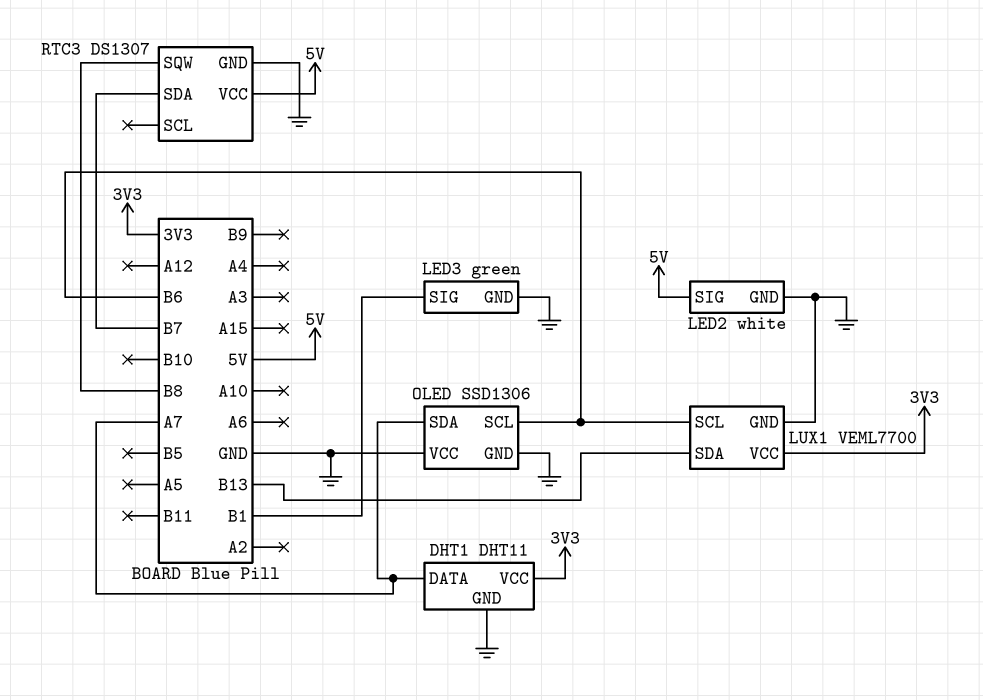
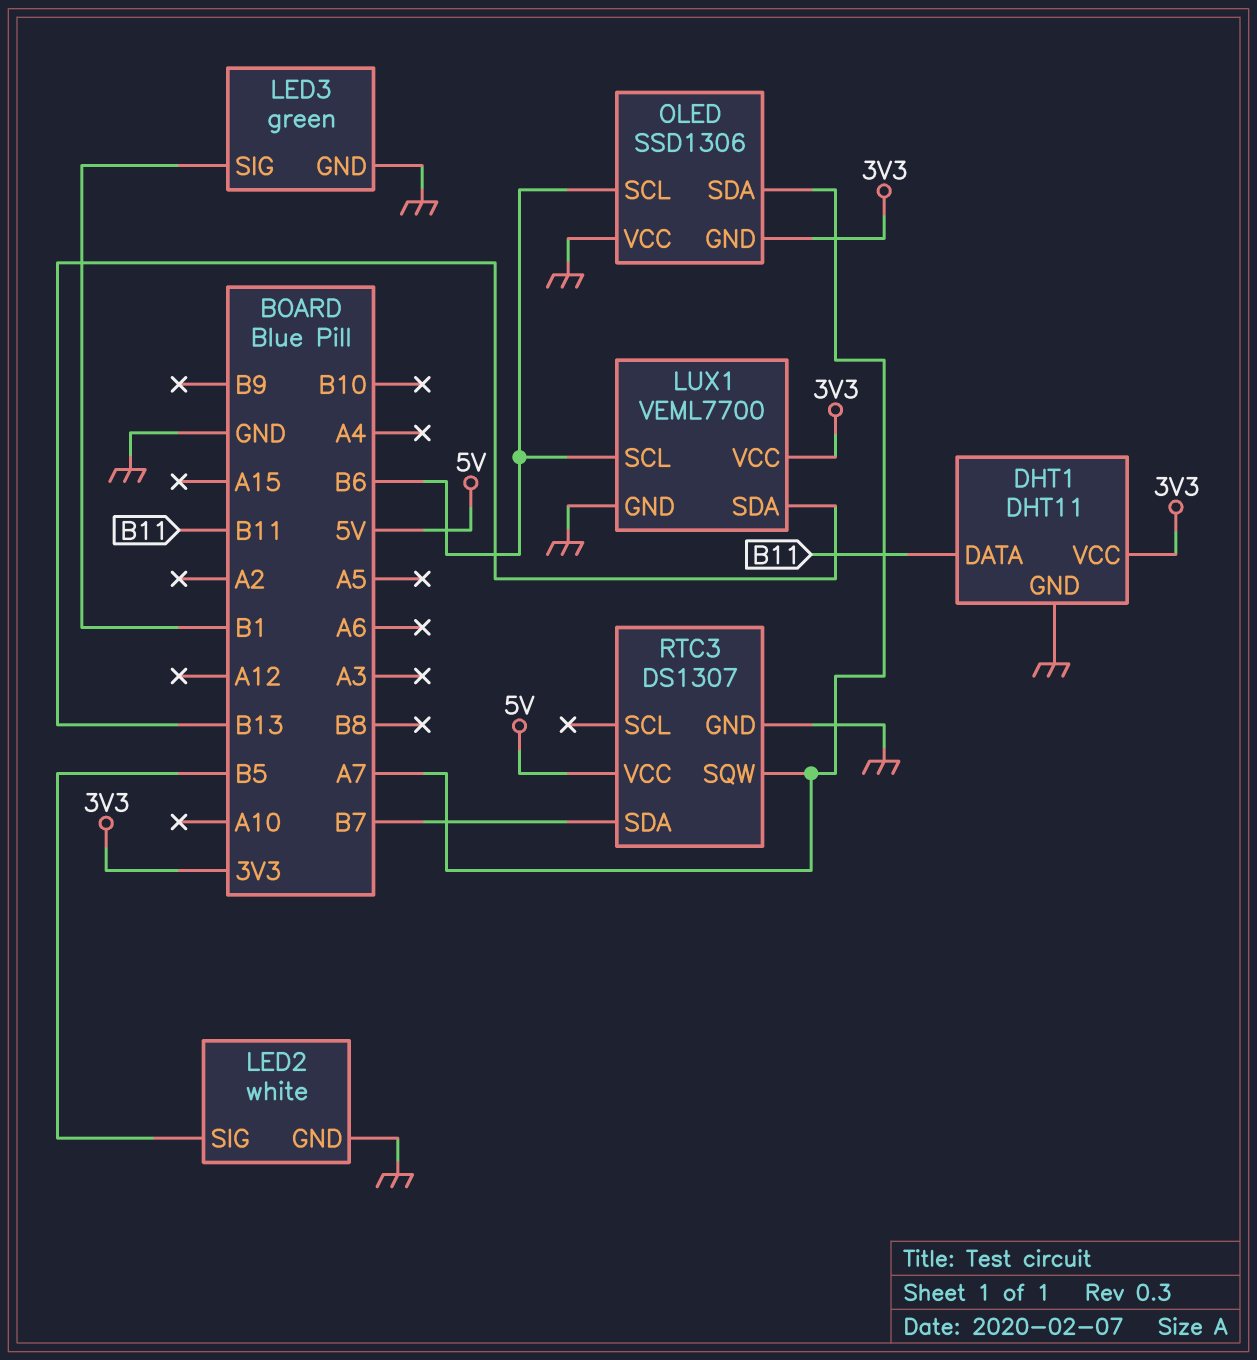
DHT1 pin DATA: A7 -> B11
LED2 pin SIG: 5V -> B5
OLED pin GND: GND -> 3V3
RTC3 pin SQW: B8 -> A7

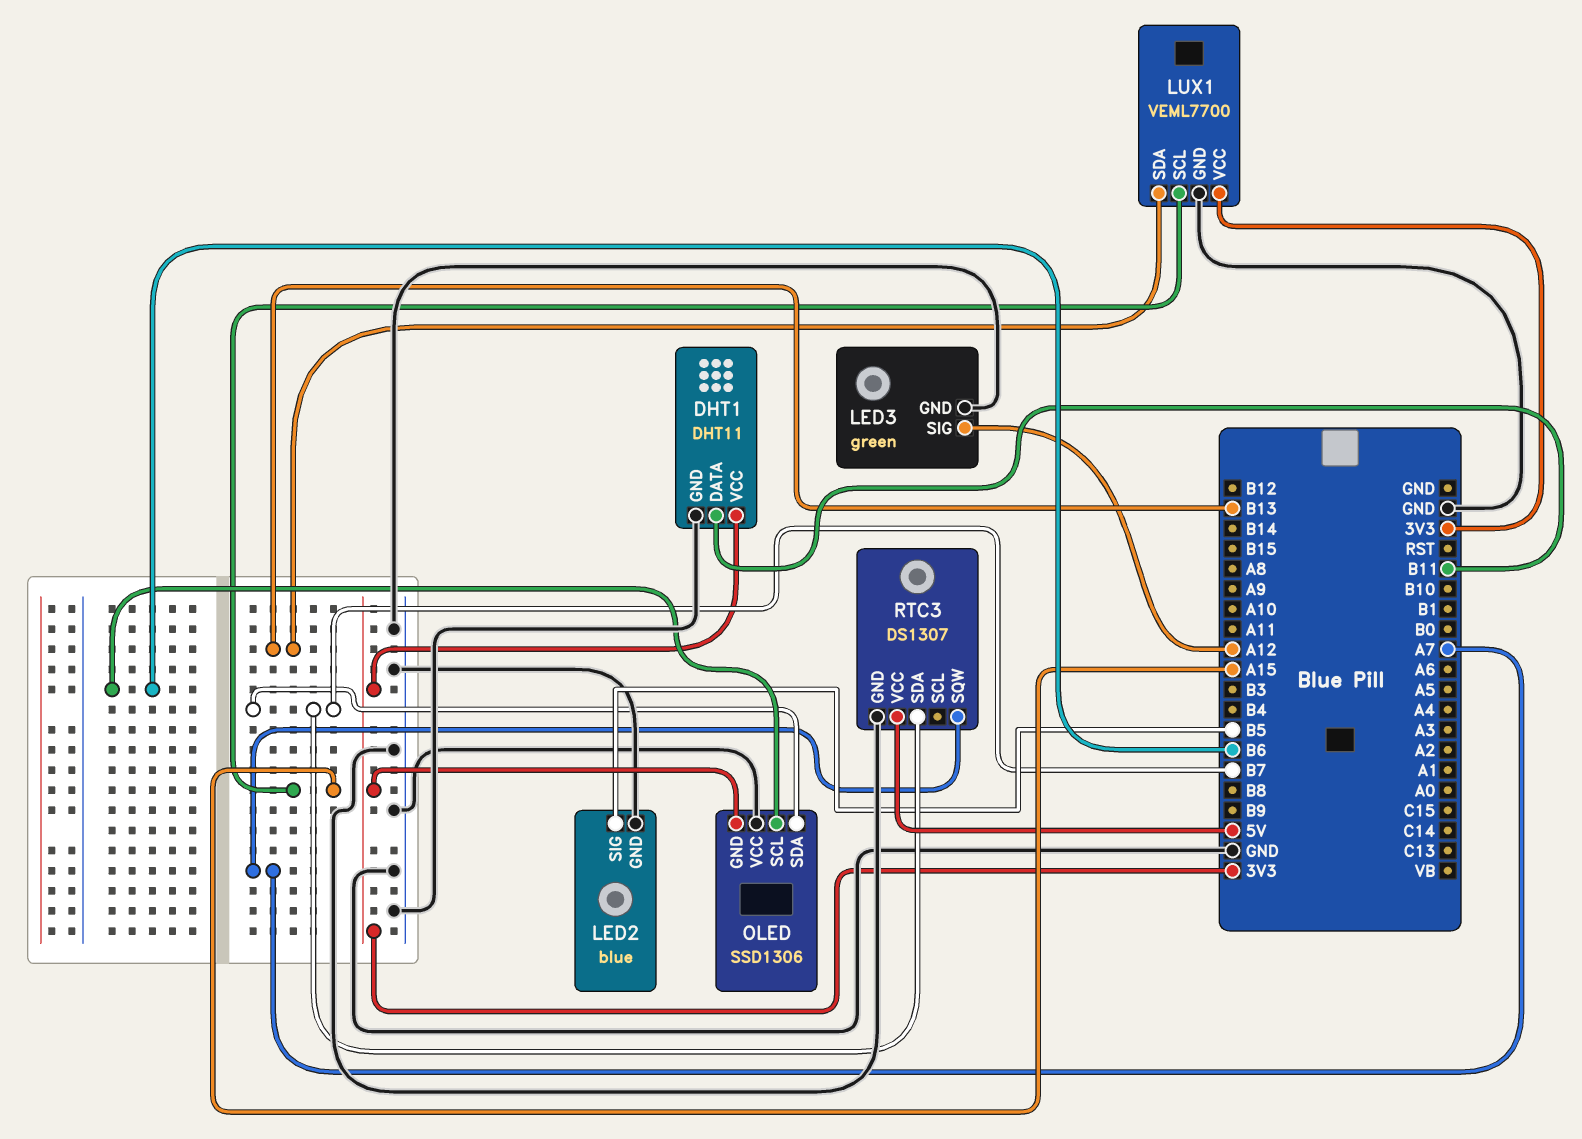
LED2: white -> blue
LED3 pin SIG: B1 -> A12
LUX1 pin SCL: B6 -> A15
OLED pin SDA: A7 -> B7

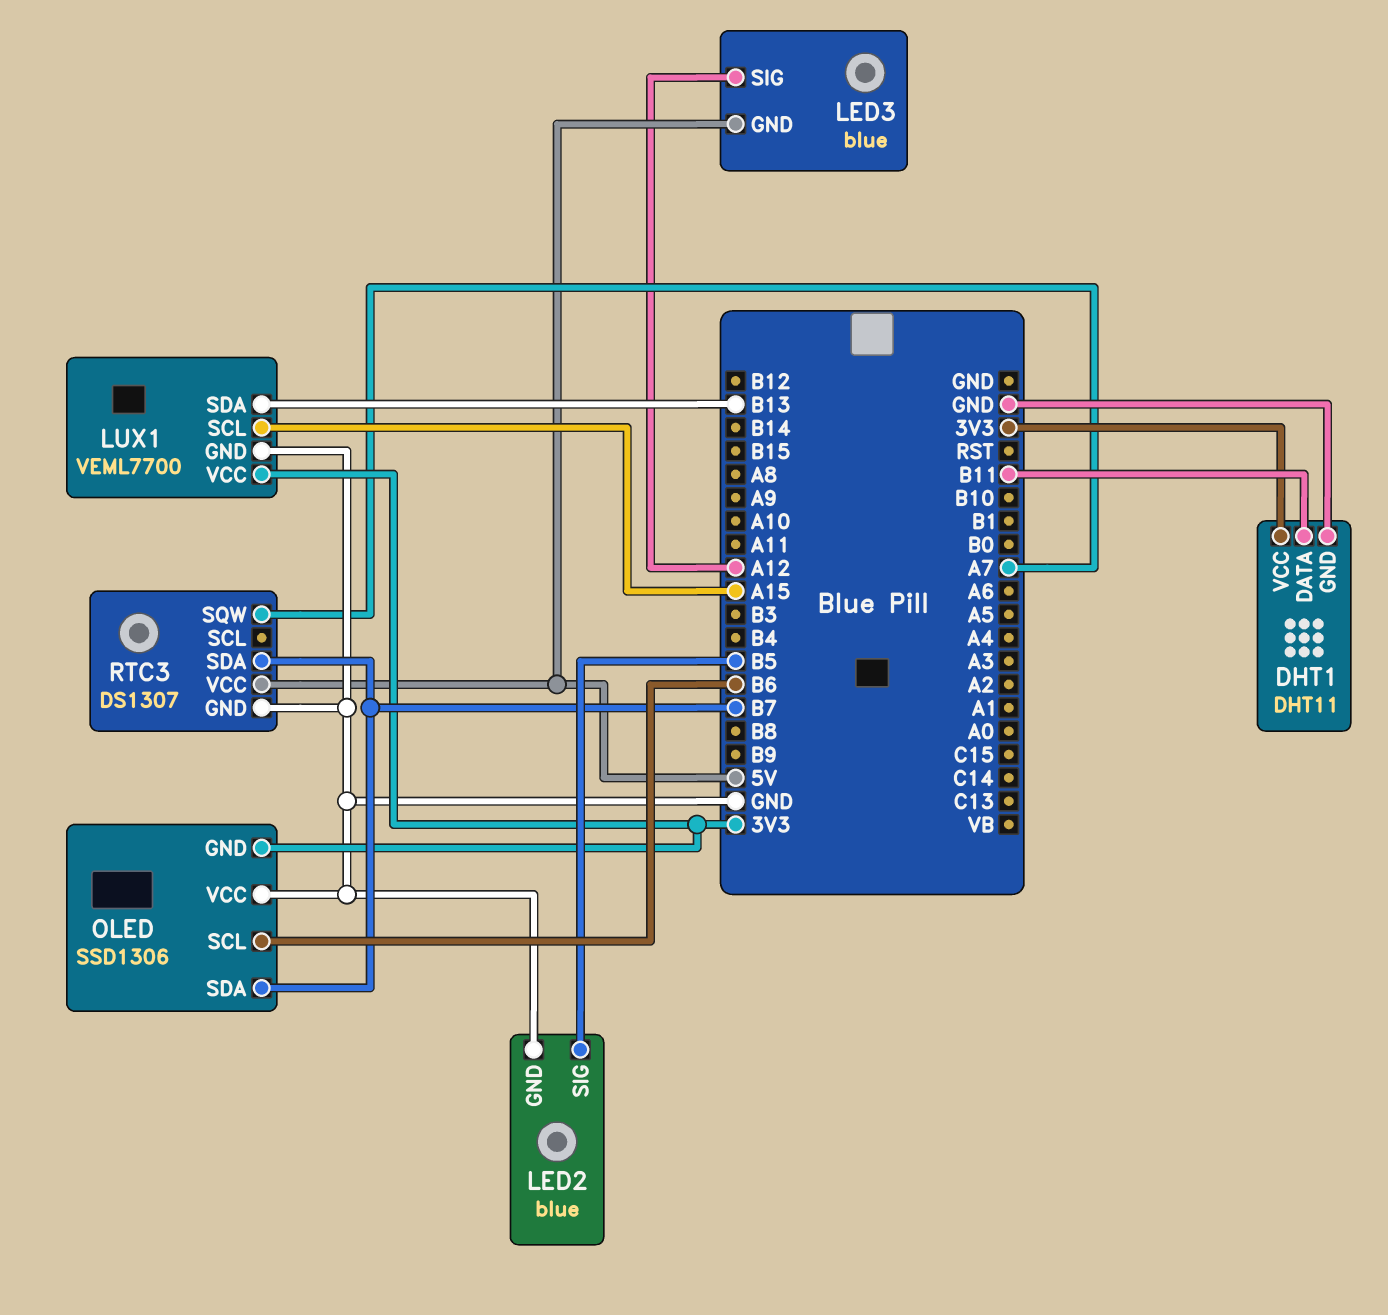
LED3: green -> blue
LED3 pin GND: GND -> 5V

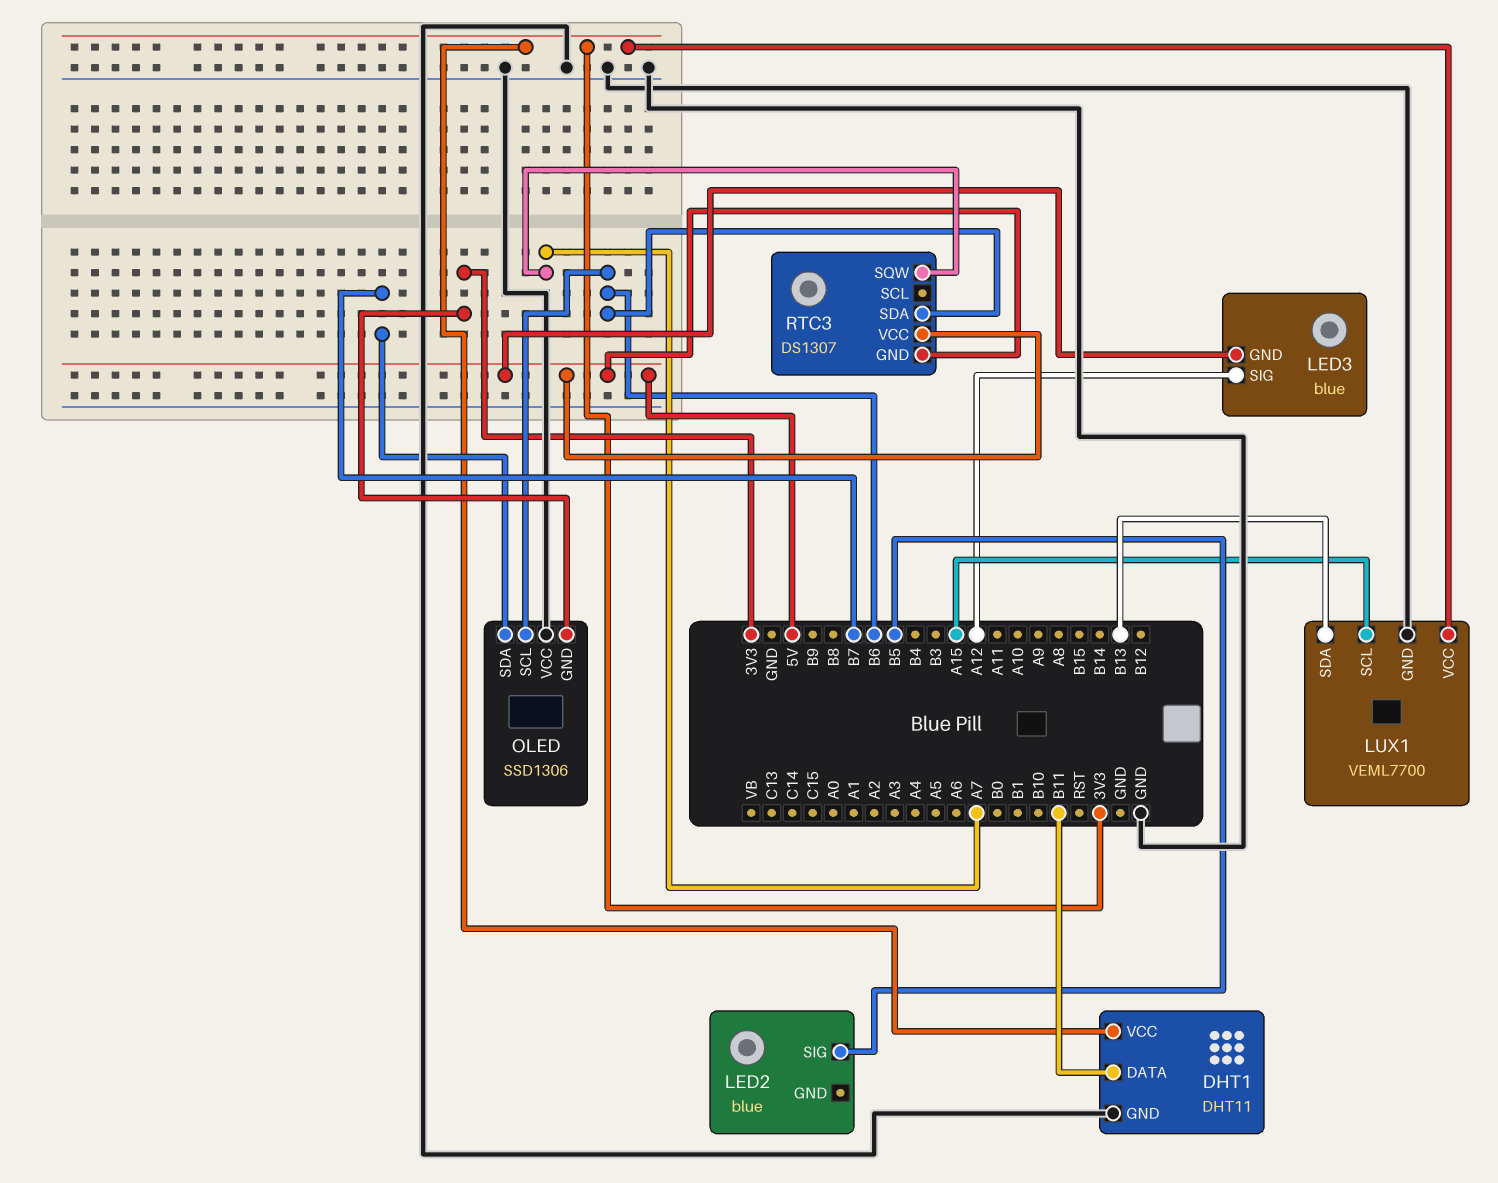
LED2 pin GND: GND -> none
RTC3 pin GND: GND -> 5V
RTC3 pin SDA: B7 -> B6

